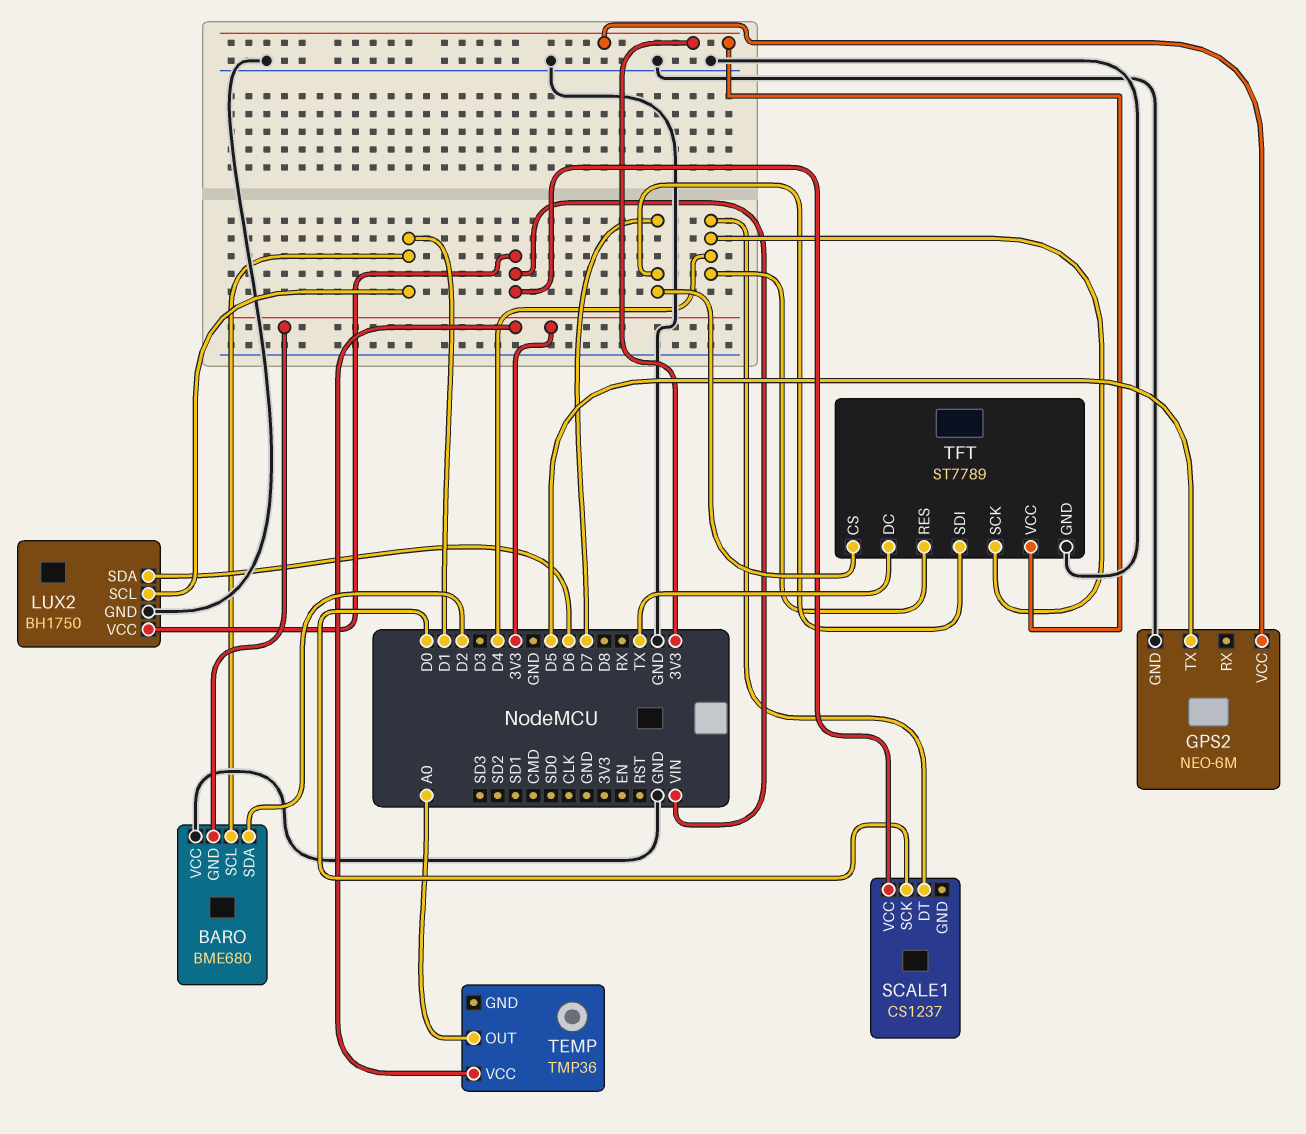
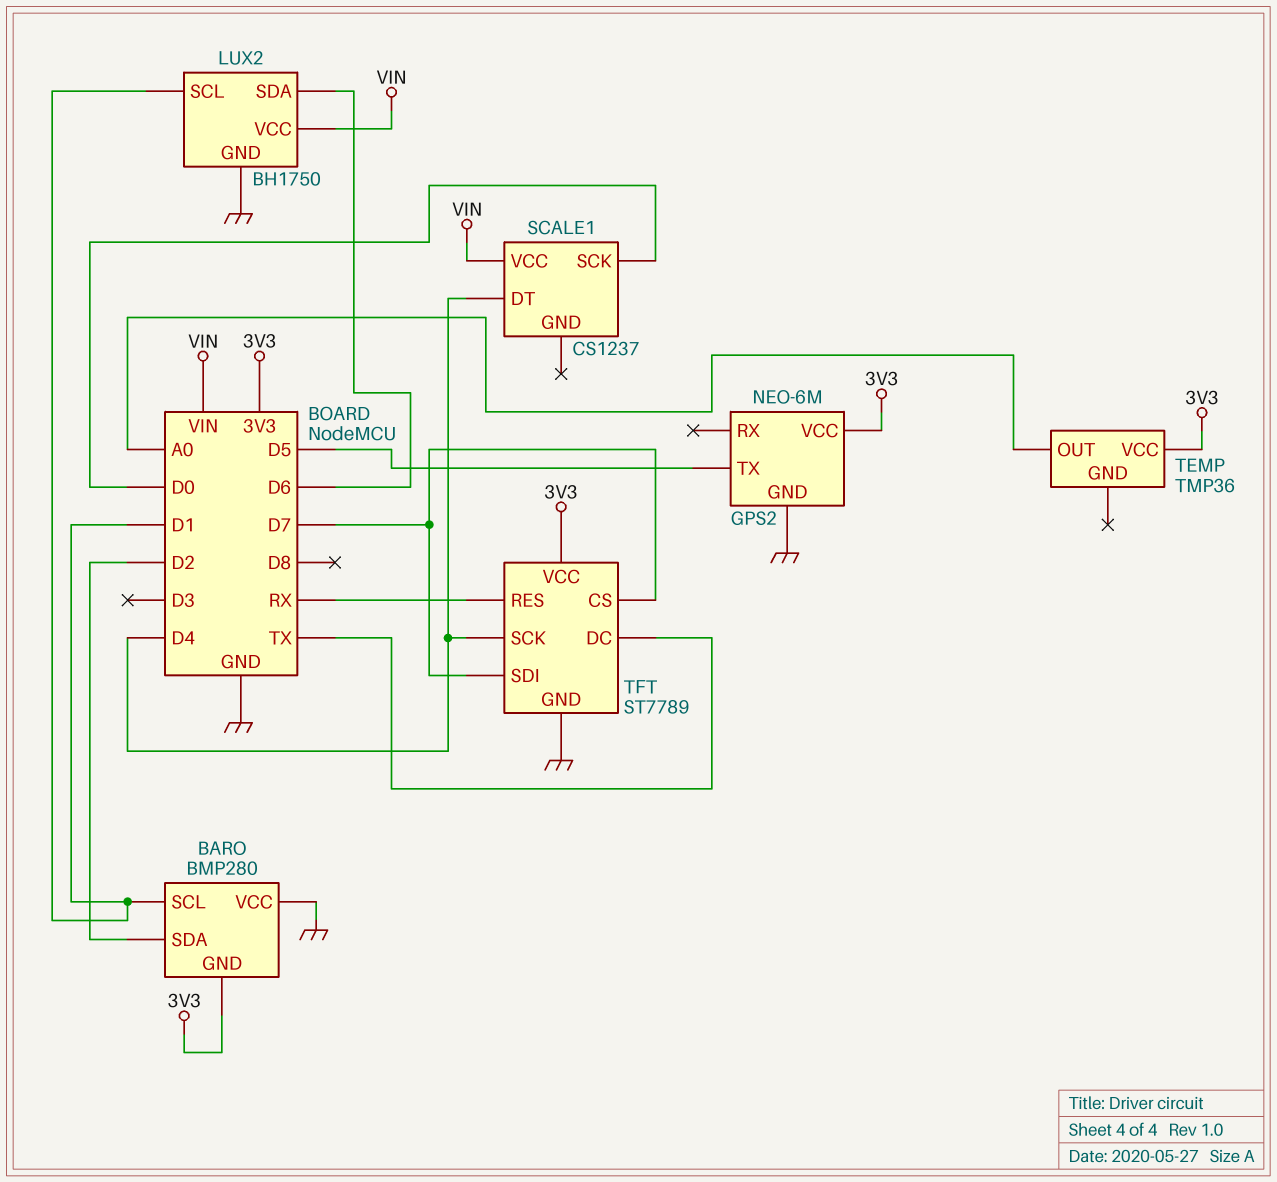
BARO: BME680 -> BMP280
TFT pin RES: D4 -> RX

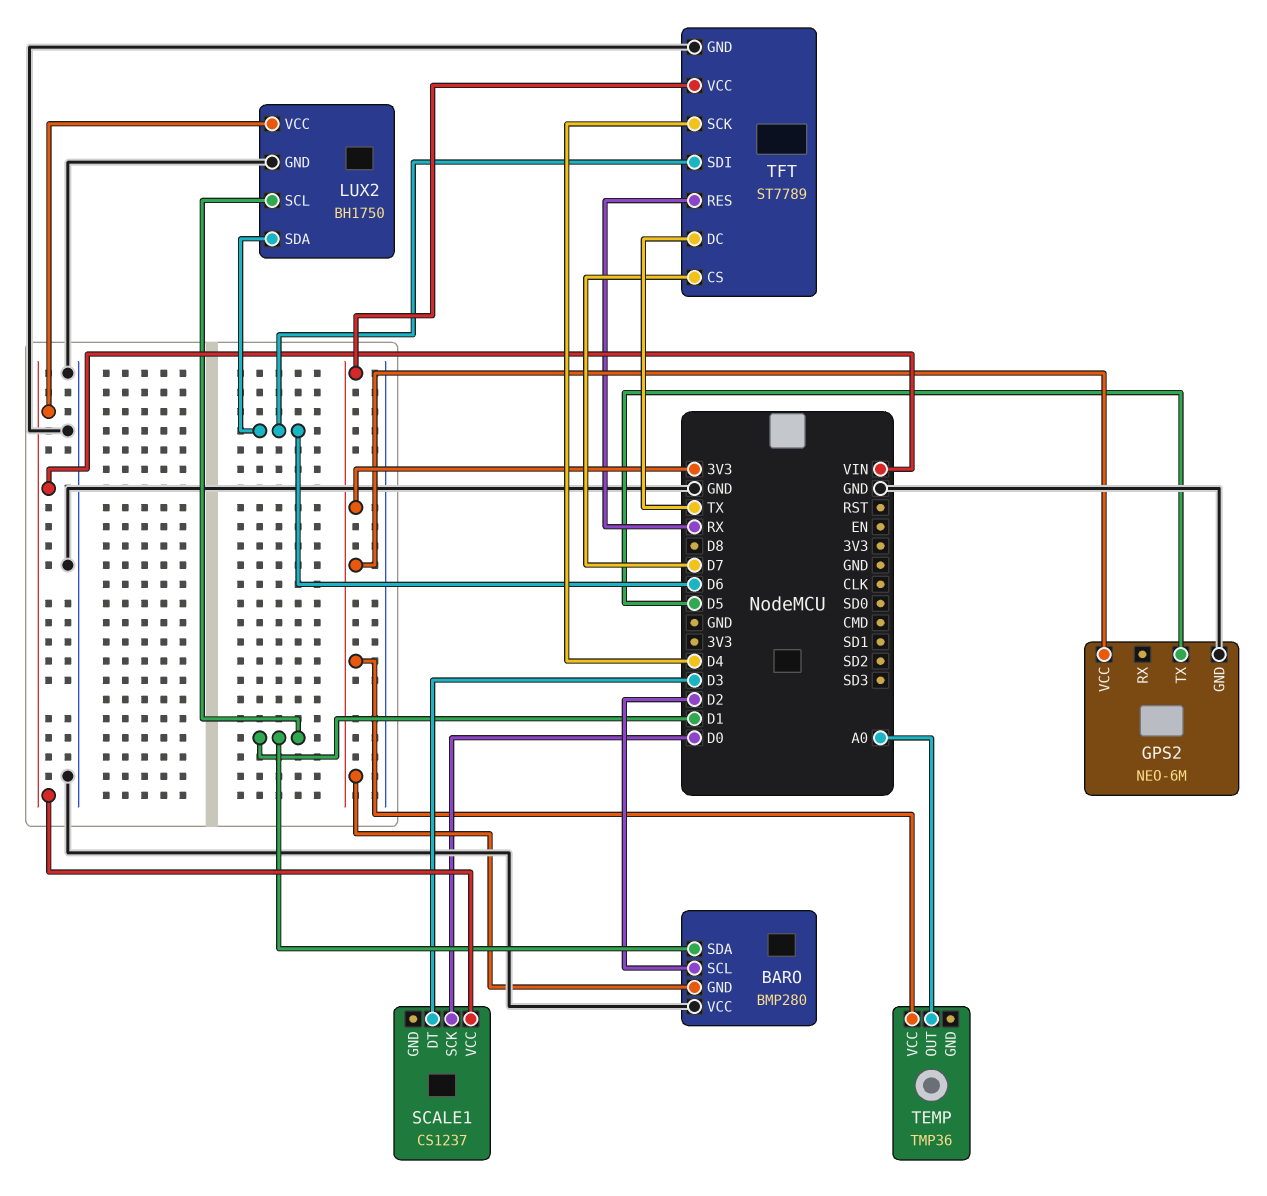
BARO pin SCL: D1 -> D2
BARO pin SDA: D2 -> D1
SCALE1 pin DT: D4 -> D3
TFT pin SDI: D7 -> D6

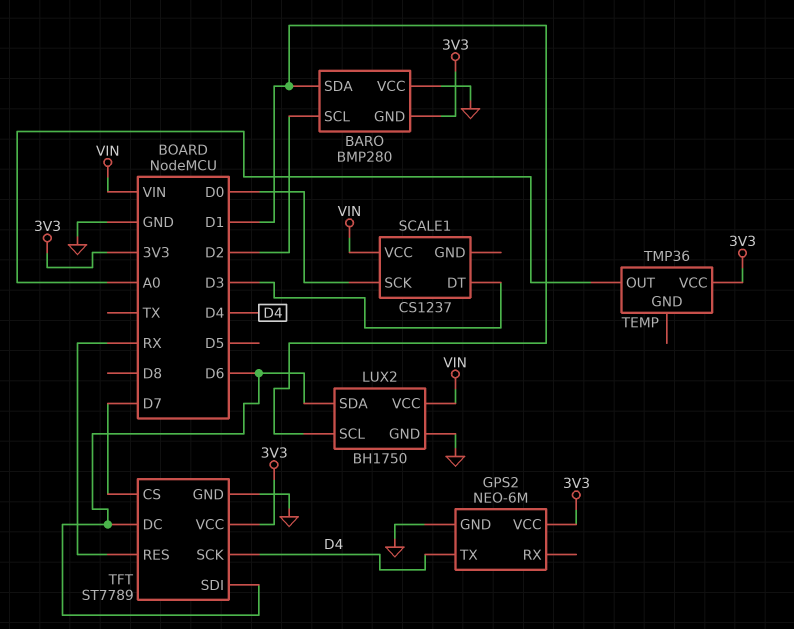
GPS2 pin TX: D5 -> D4
TFT pin DC: TX -> D6

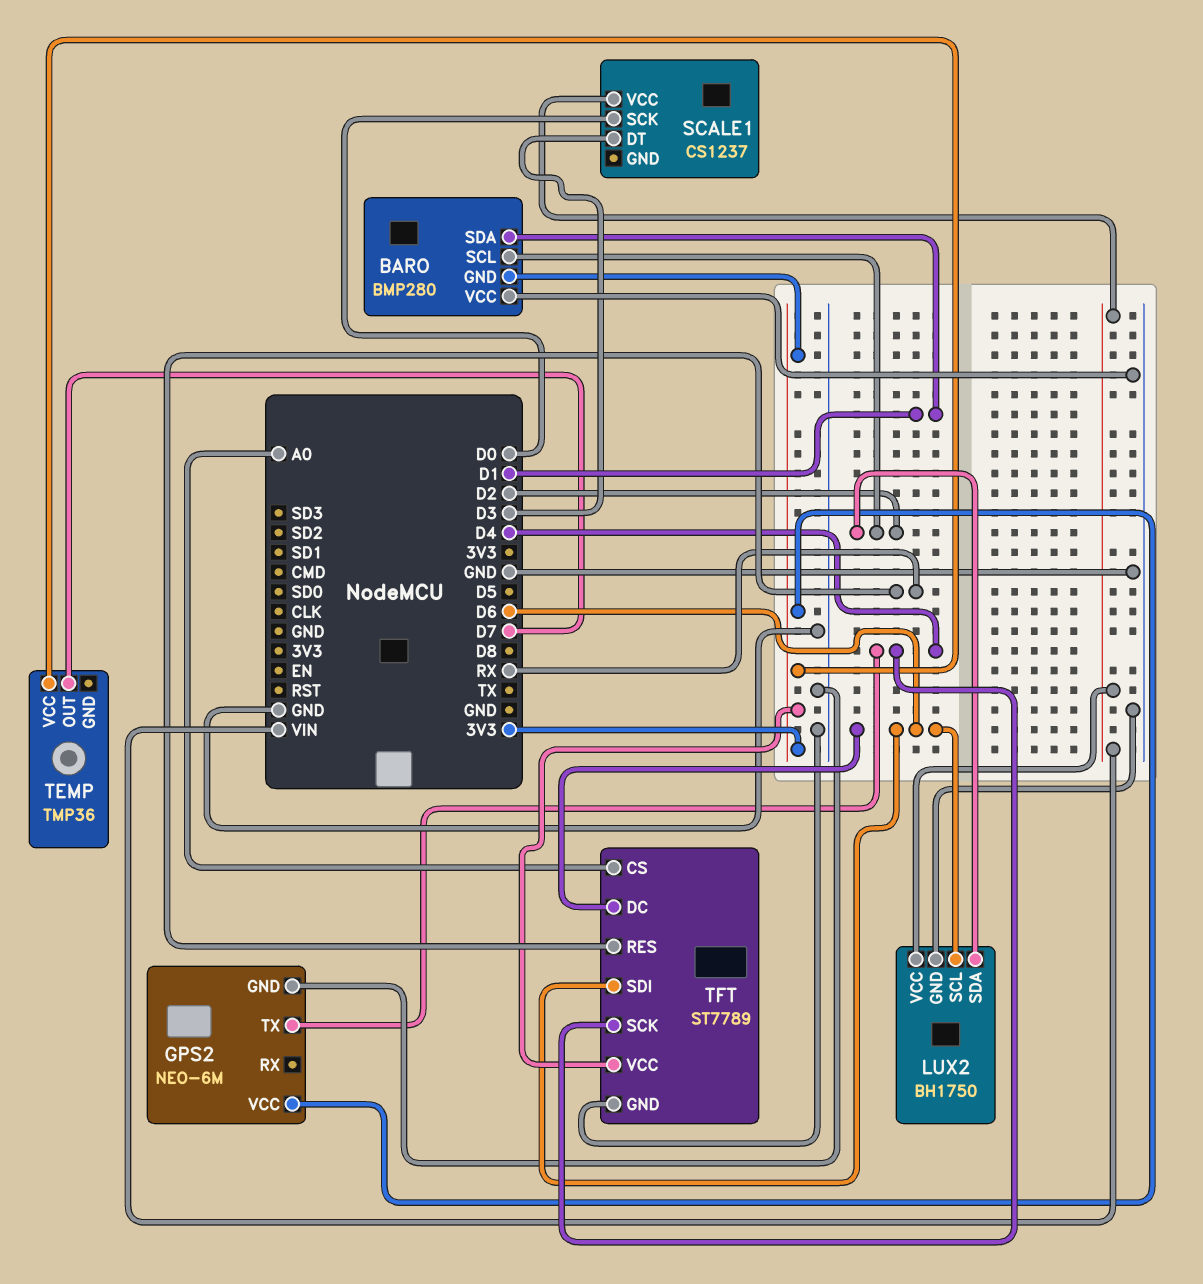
LUX2 pin SCL: D1 -> D6
LUX2 pin SDA: D6 -> D2
TEMP pin OUT: A0 -> D7
TFT pin CS: D7 -> A0

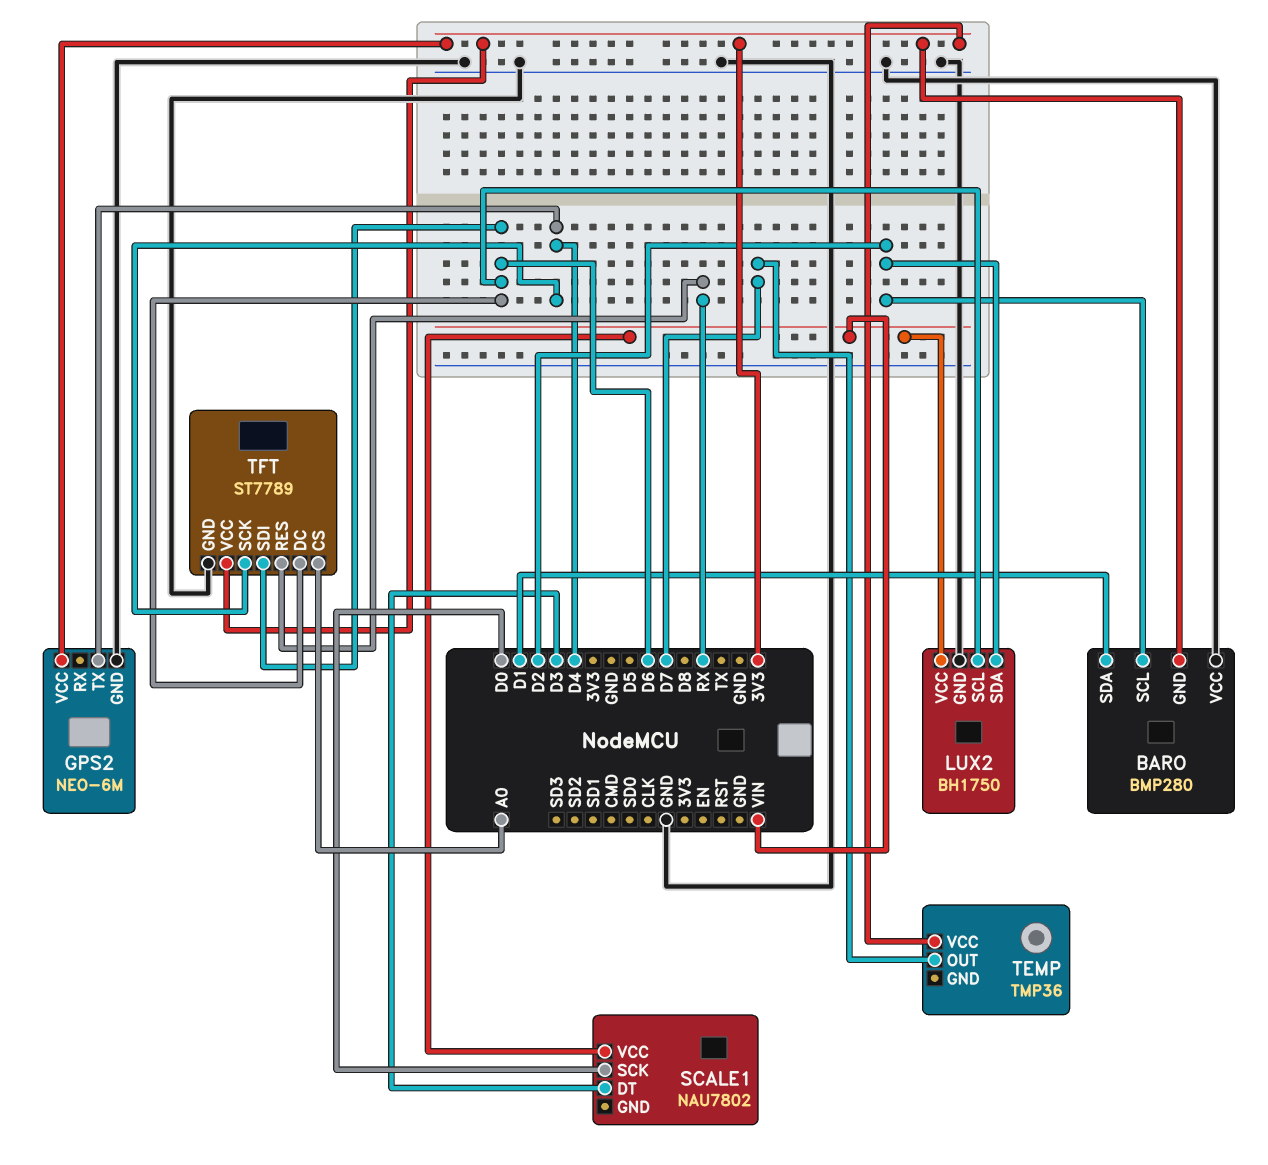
SCALE1: CS1237 -> NAU7802

